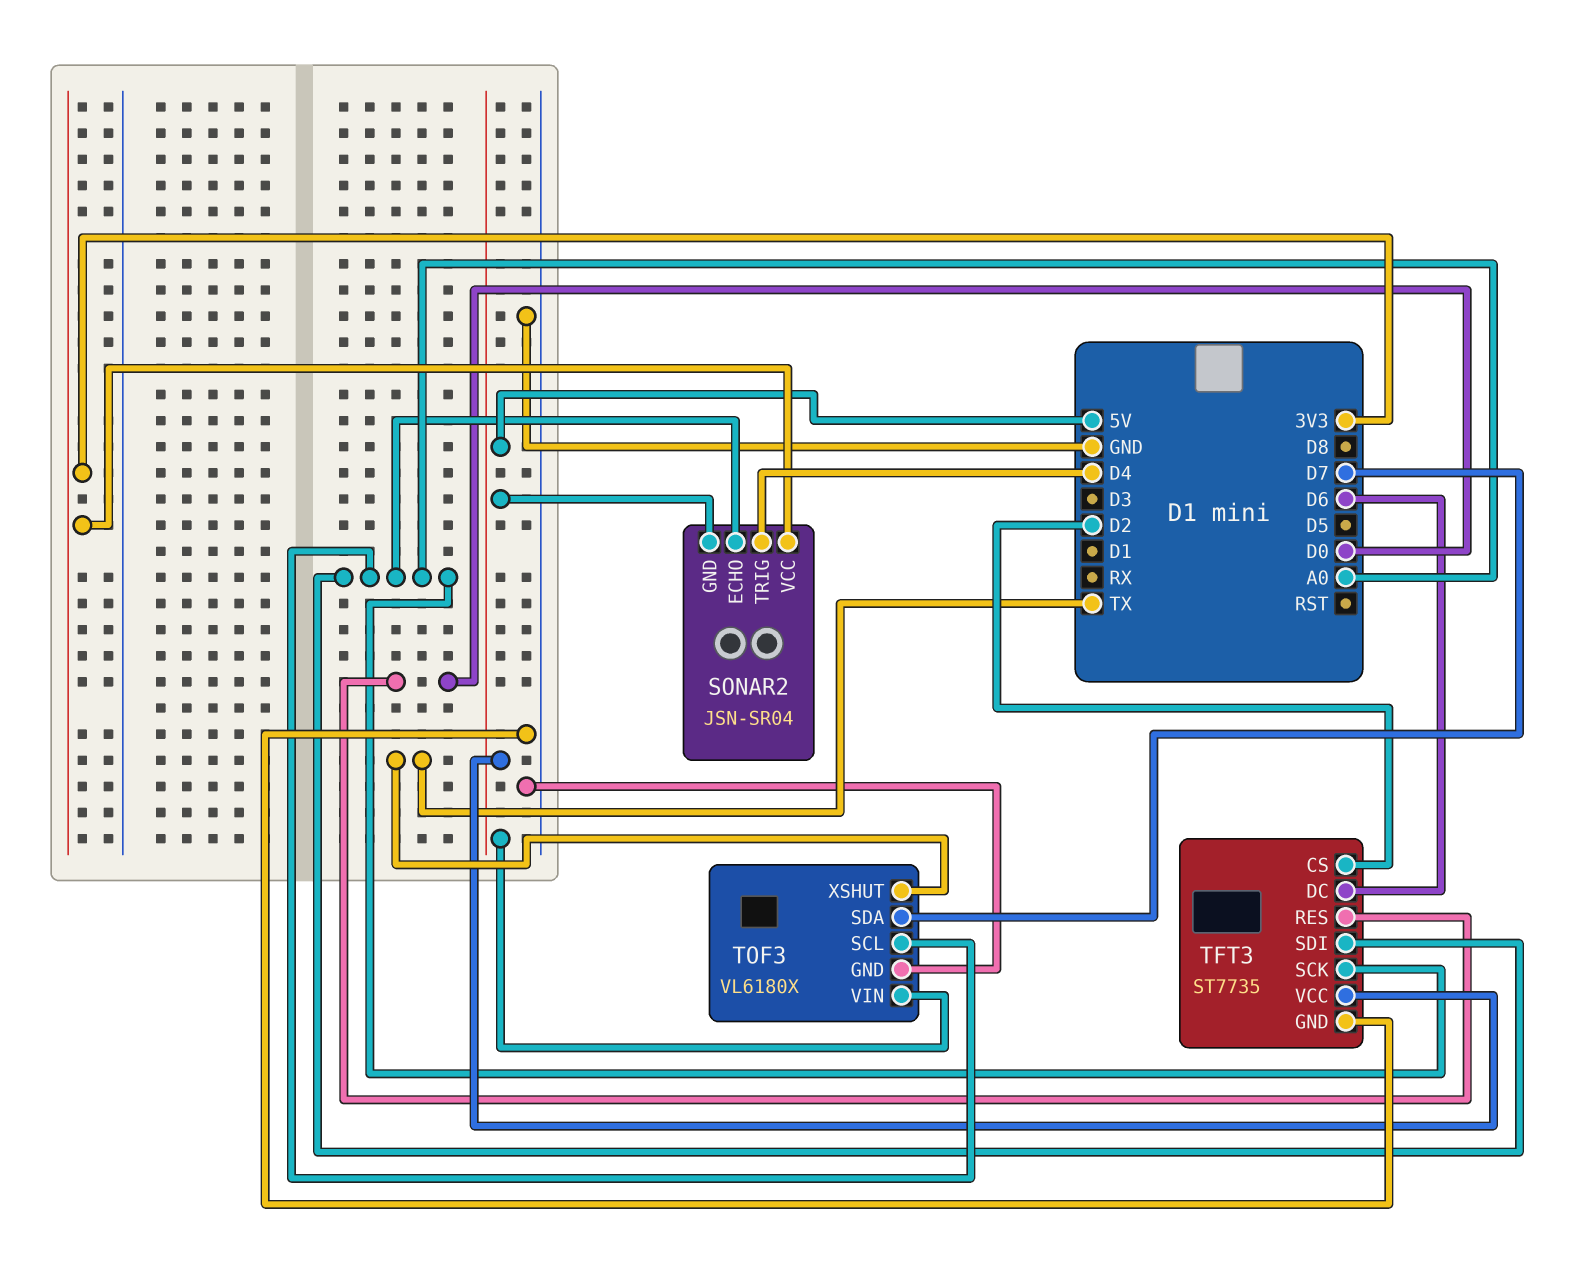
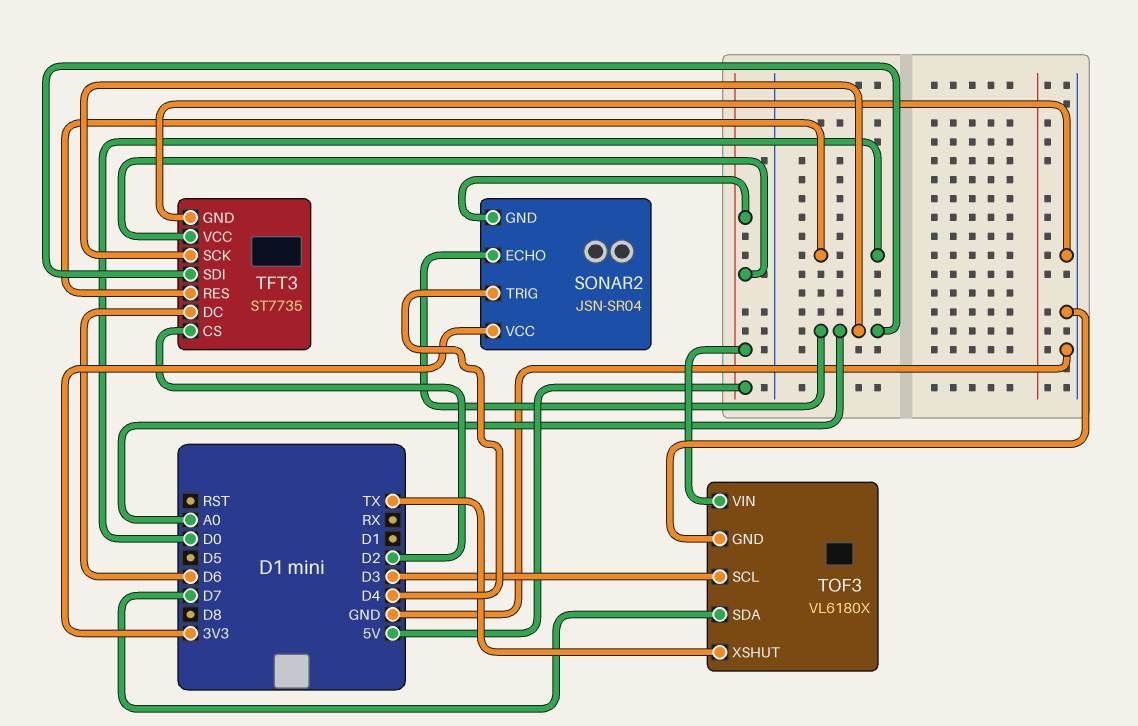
TOF3 pin SCL: A0 -> D3

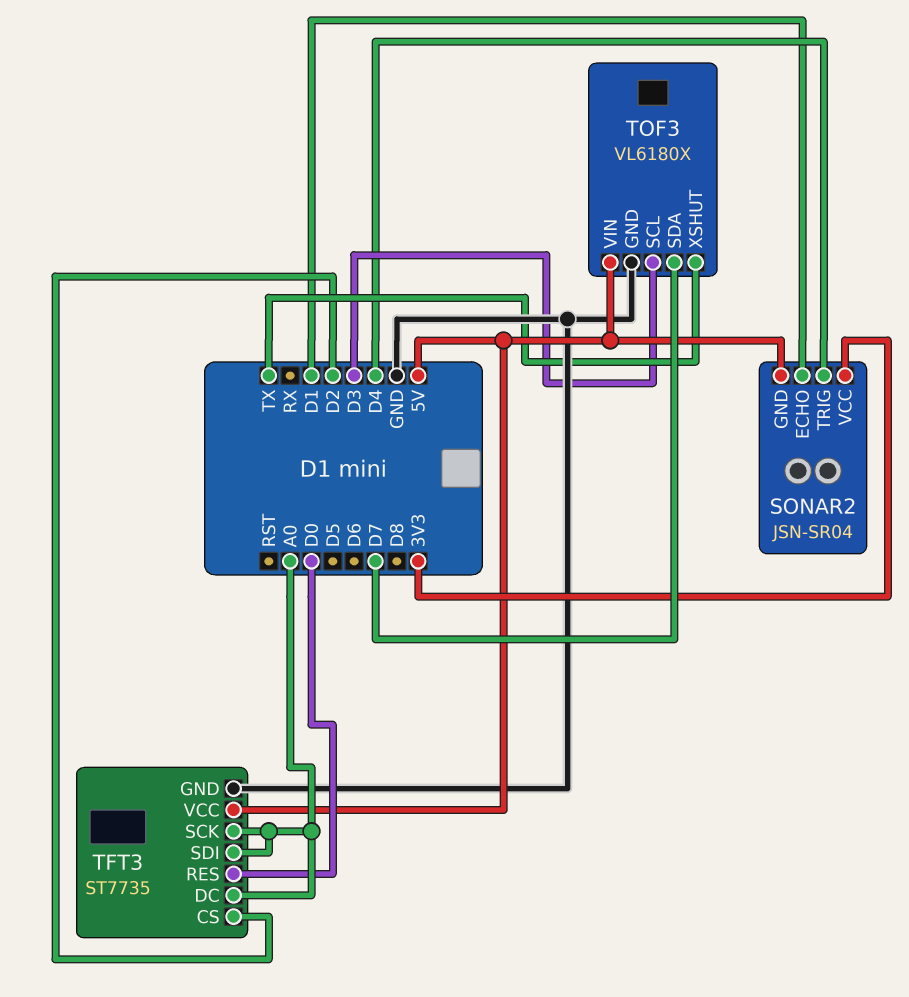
SONAR2 pin ECHO: A0 -> D1
TFT3 pin DC: D6 -> A0

